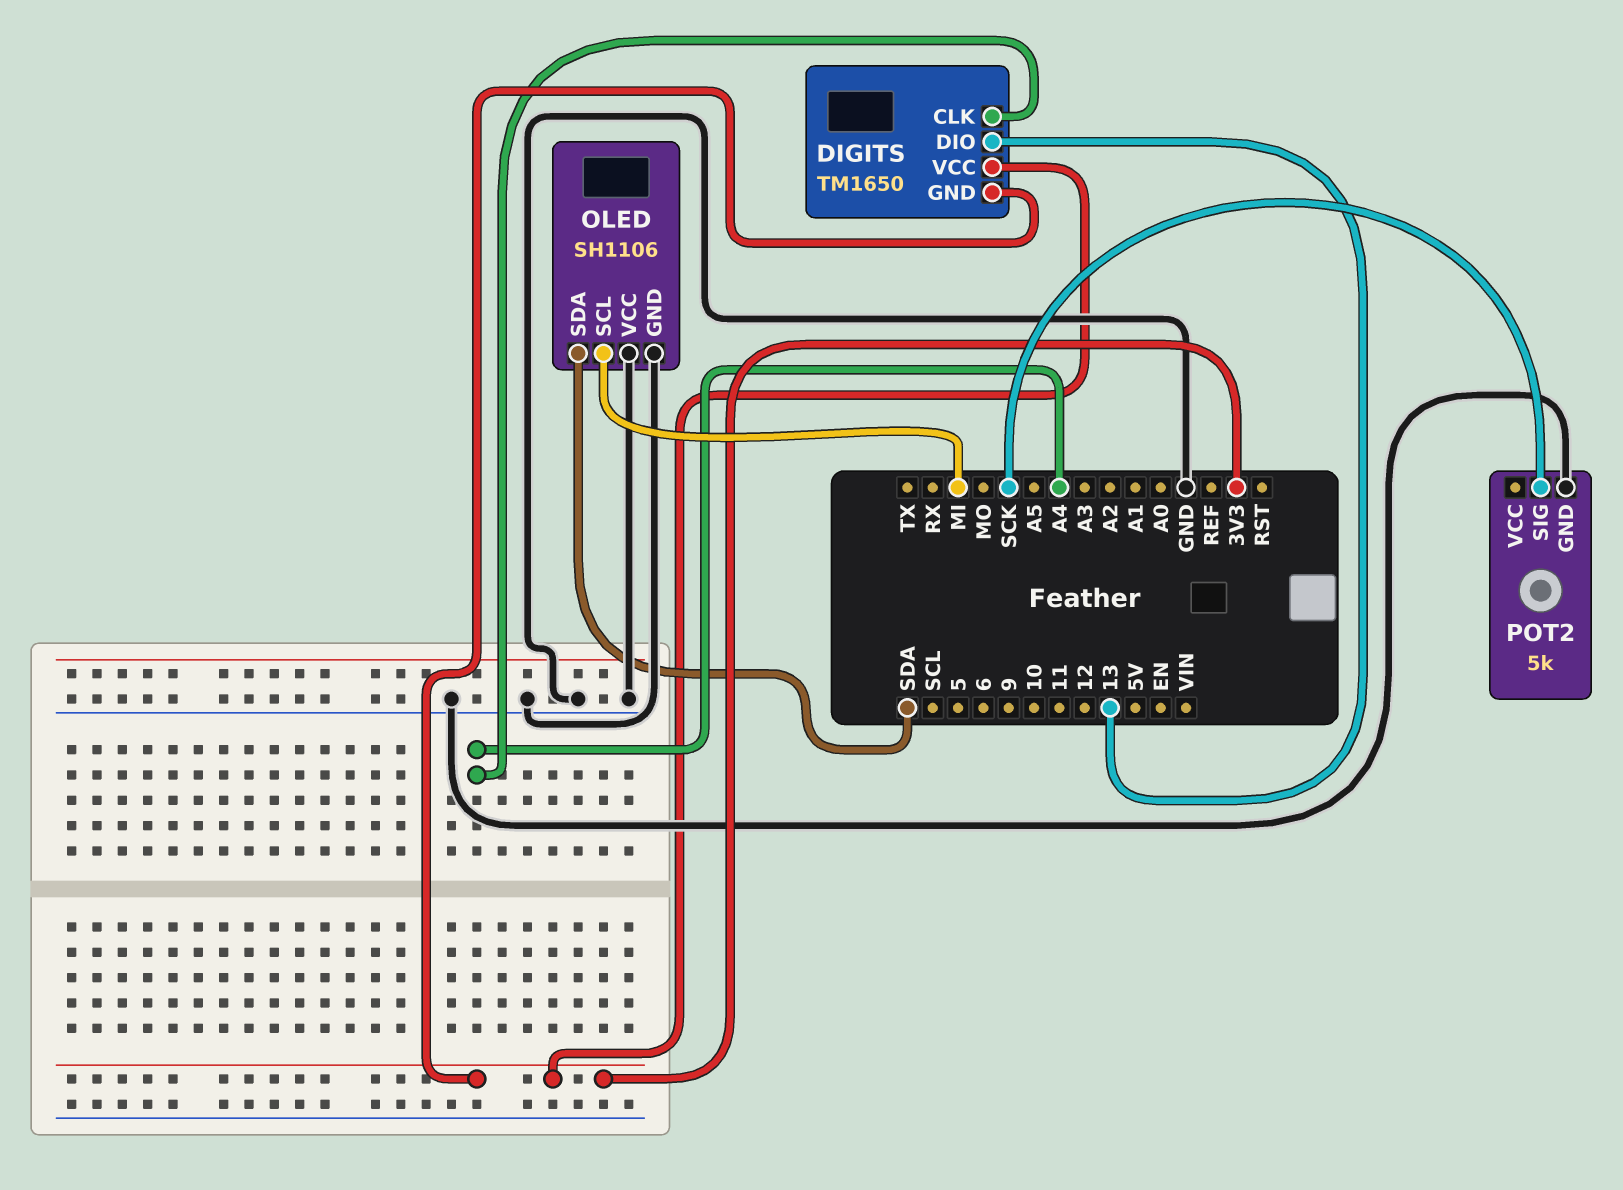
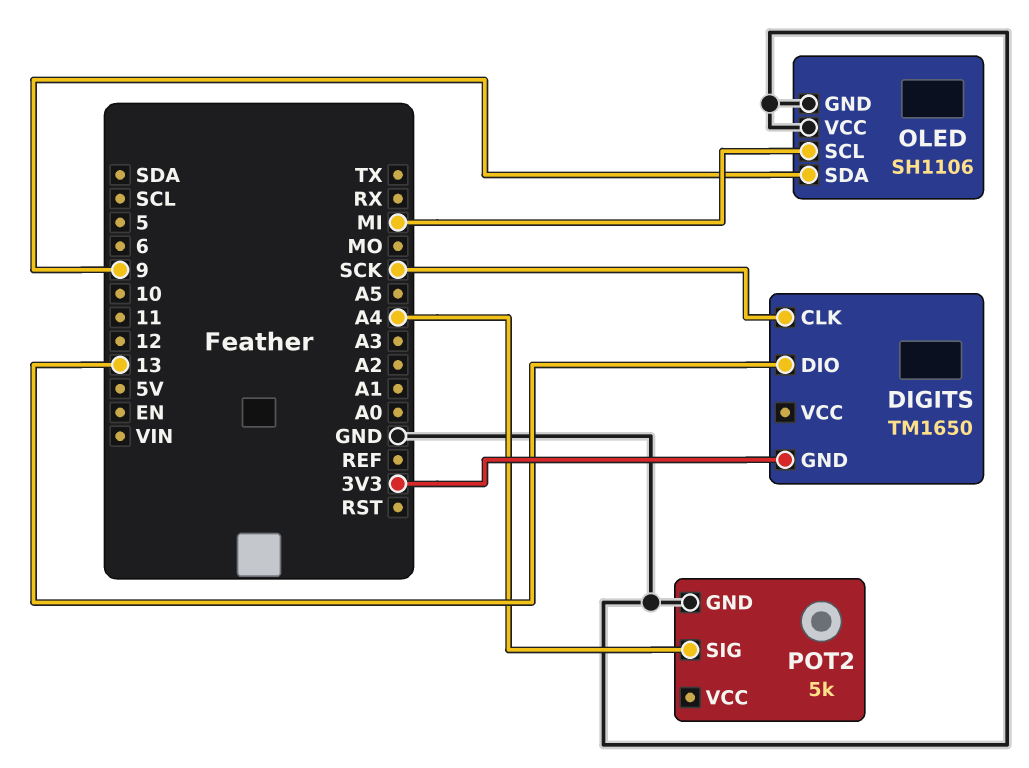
DIGITS pin CLK: A4 -> SCK
DIGITS pin VCC: 3V3 -> none
OLED pin SDA: SDA -> 9
POT2 pin SIG: SCK -> A4

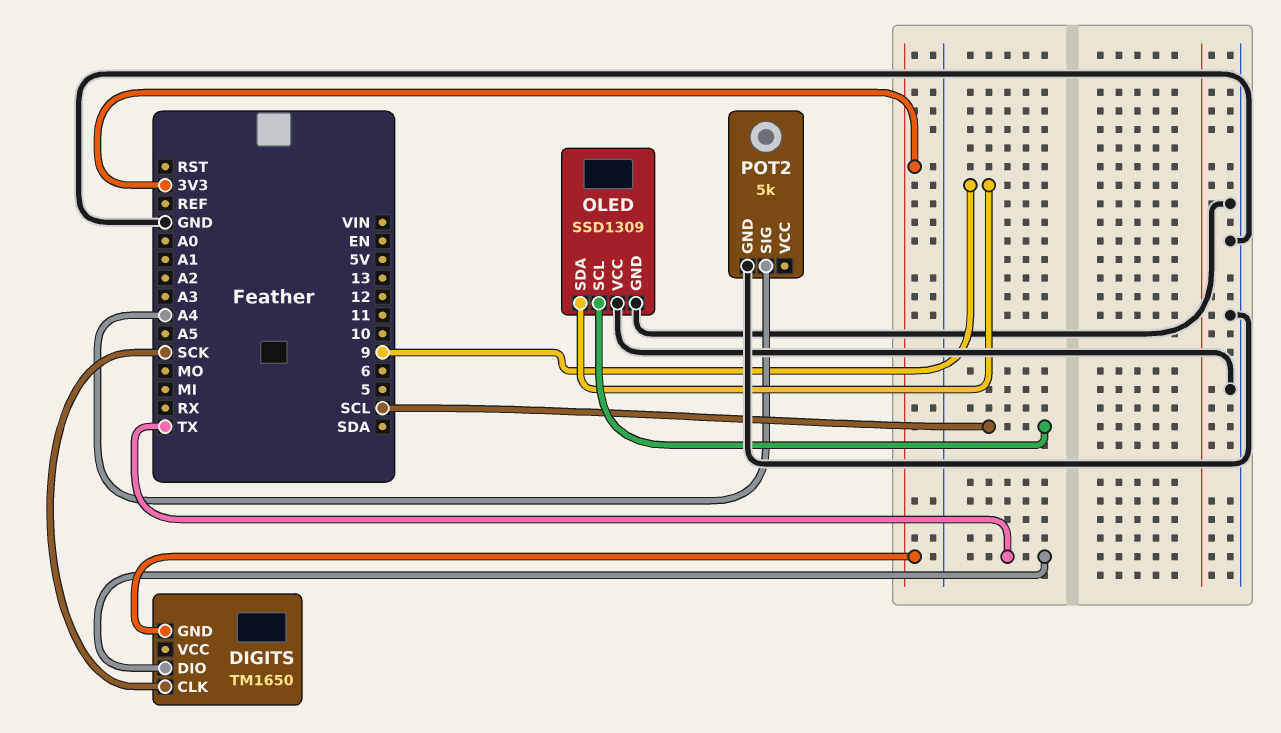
DIGITS pin DIO: 13 -> TX
OLED: SH1106 -> SSD1309
OLED pin SCL: MI -> SCL

